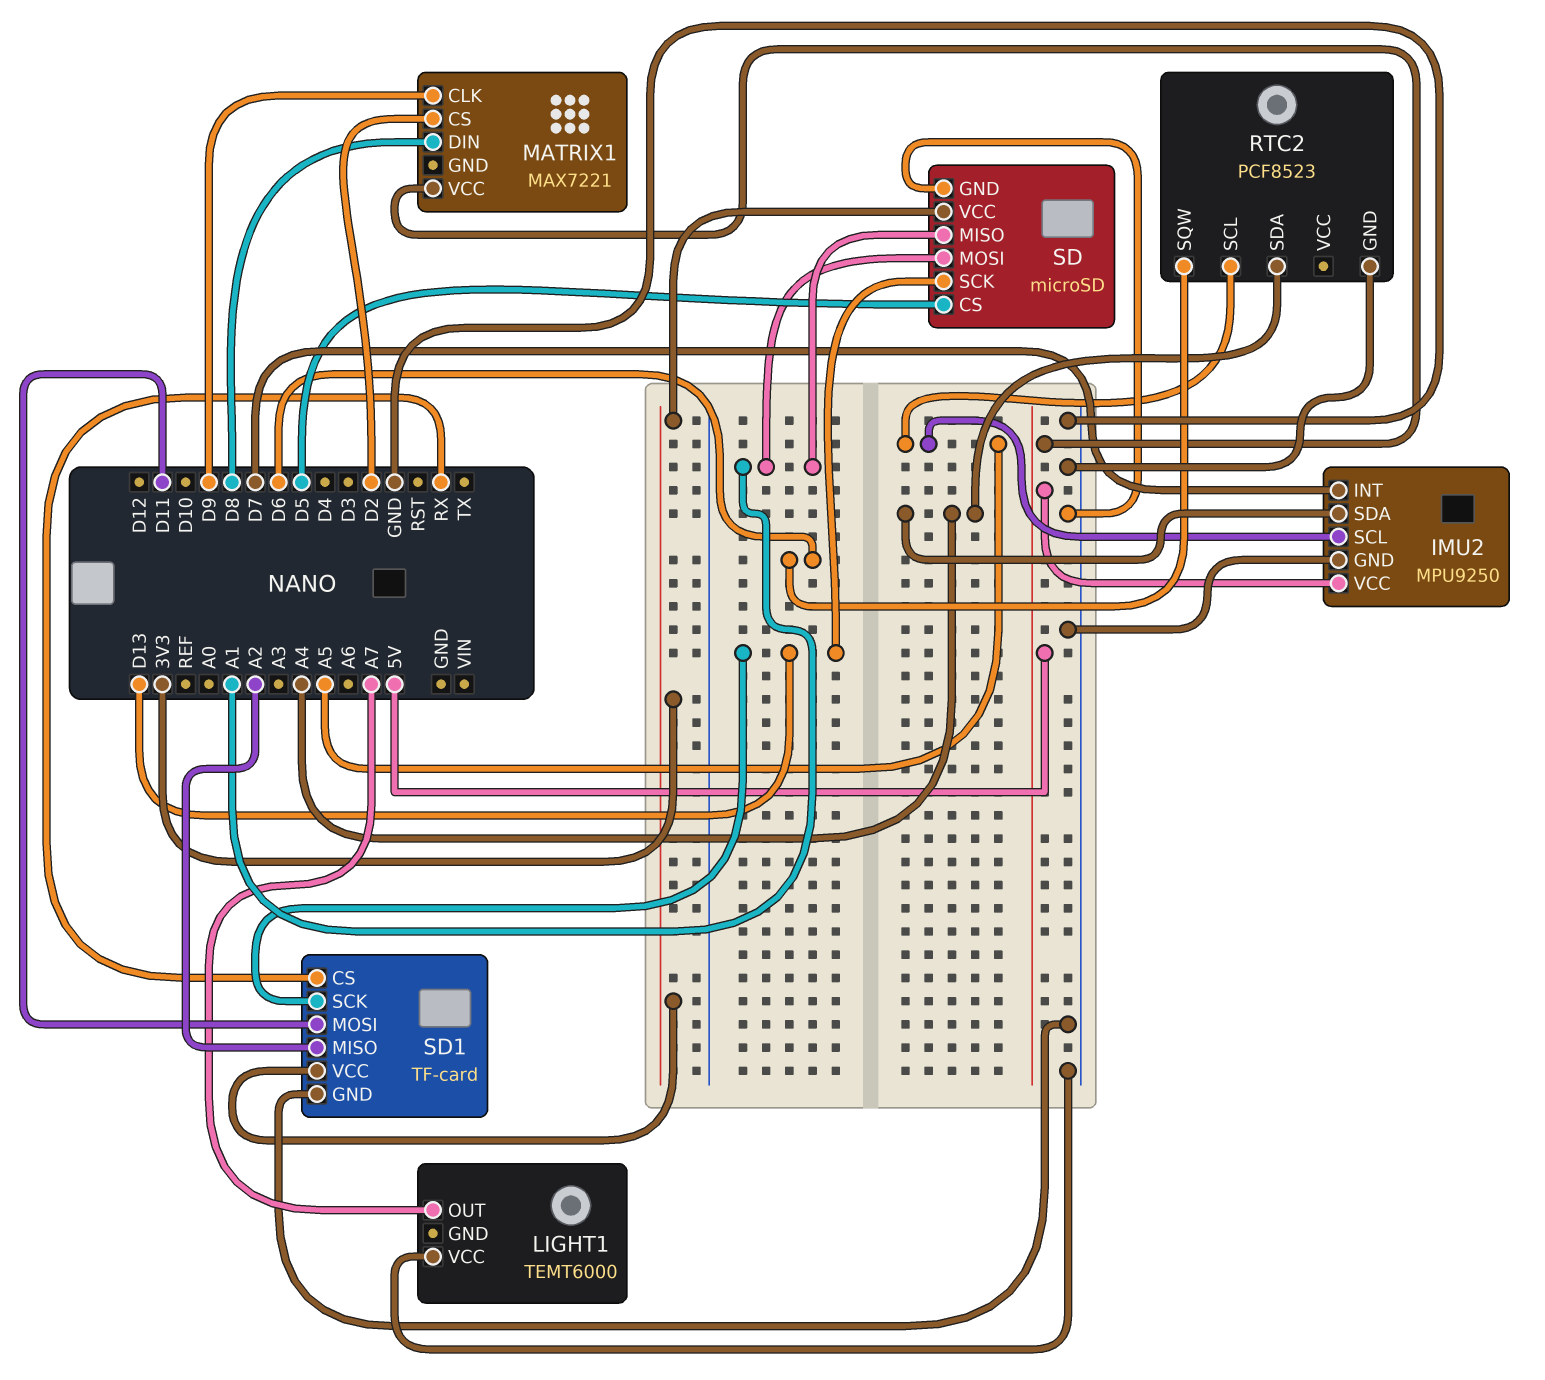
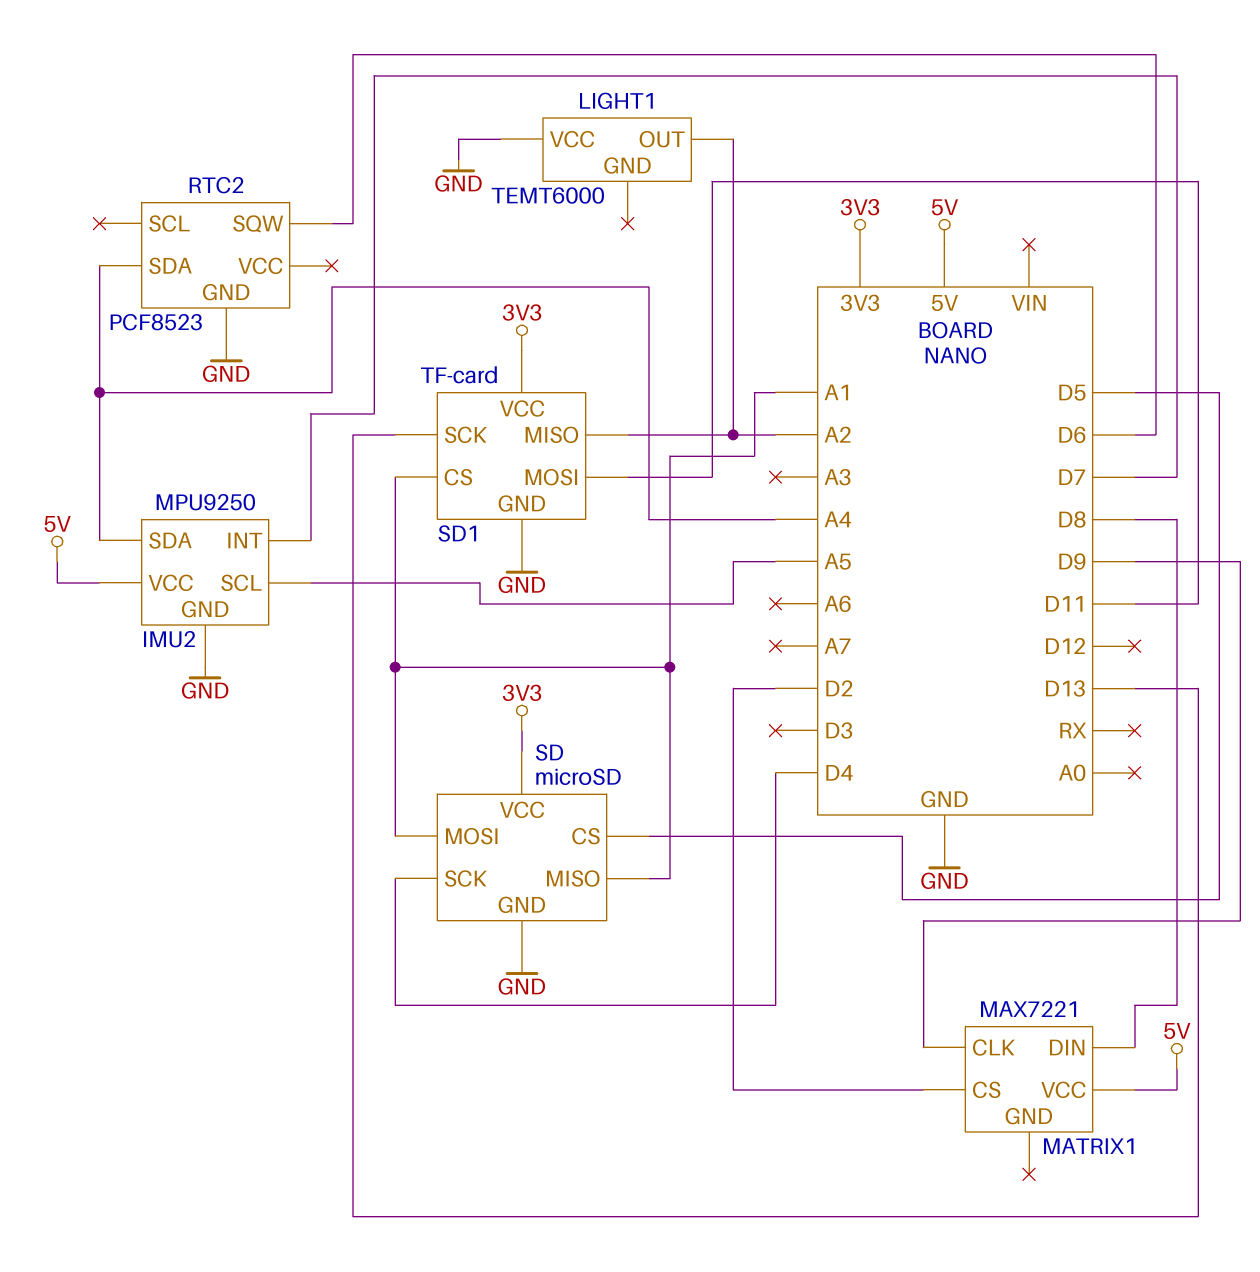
LIGHT1 pin OUT: A7 -> A2
RTC2 pin SCL: A5 -> none
SD pin SCK: D13 -> D4
SD1 pin CS: RX -> A1

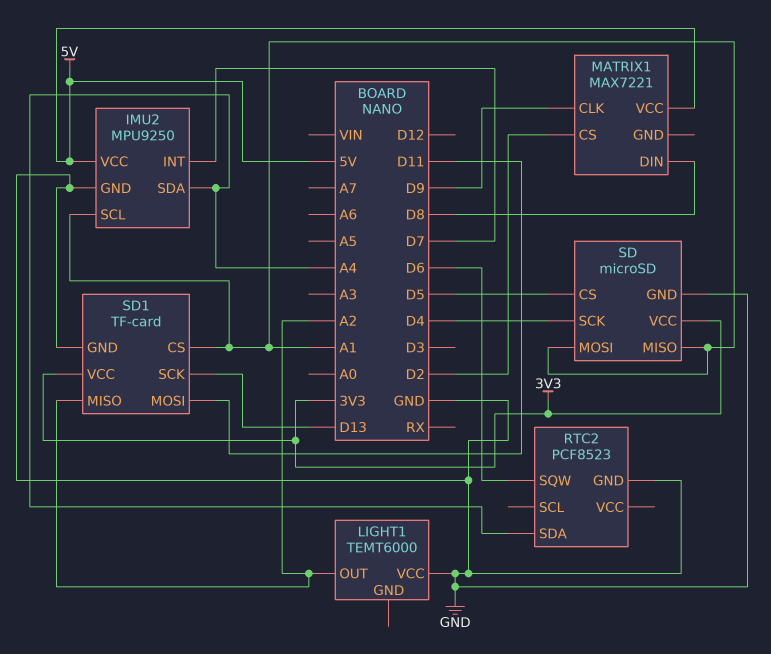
IMU2 pin SCL: A5 -> A1

